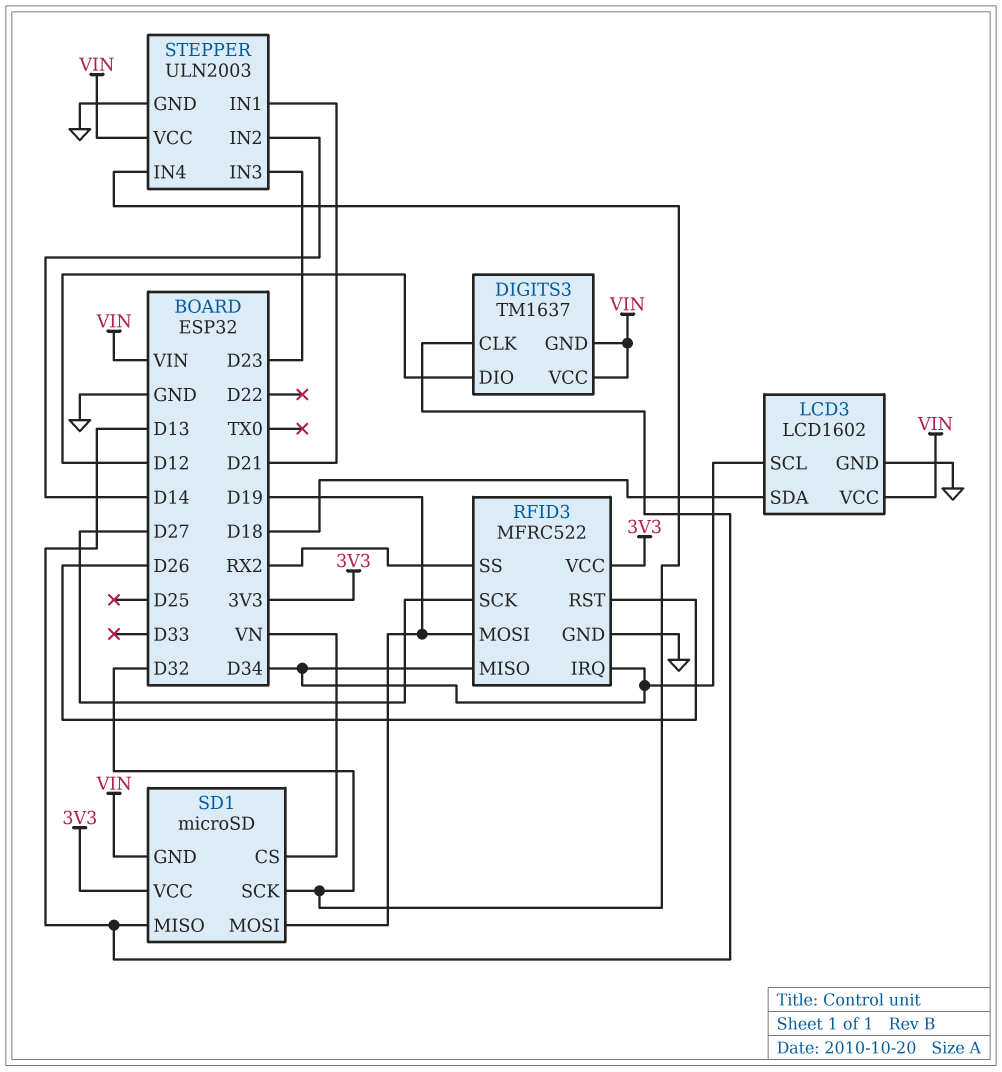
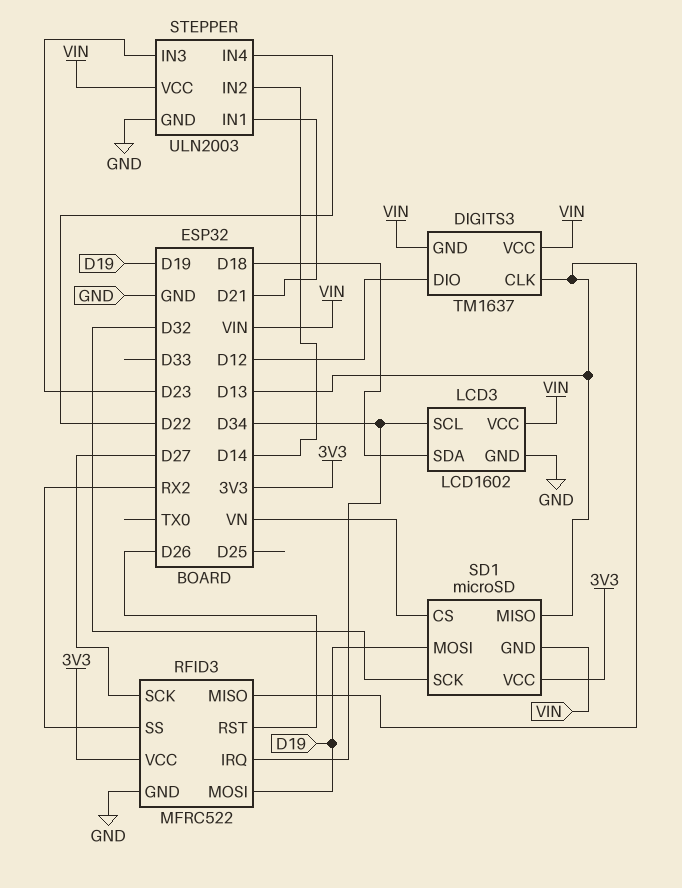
RFID3 pin MISO: D34 -> D13
STEPPER pin IN4: D32 -> D22

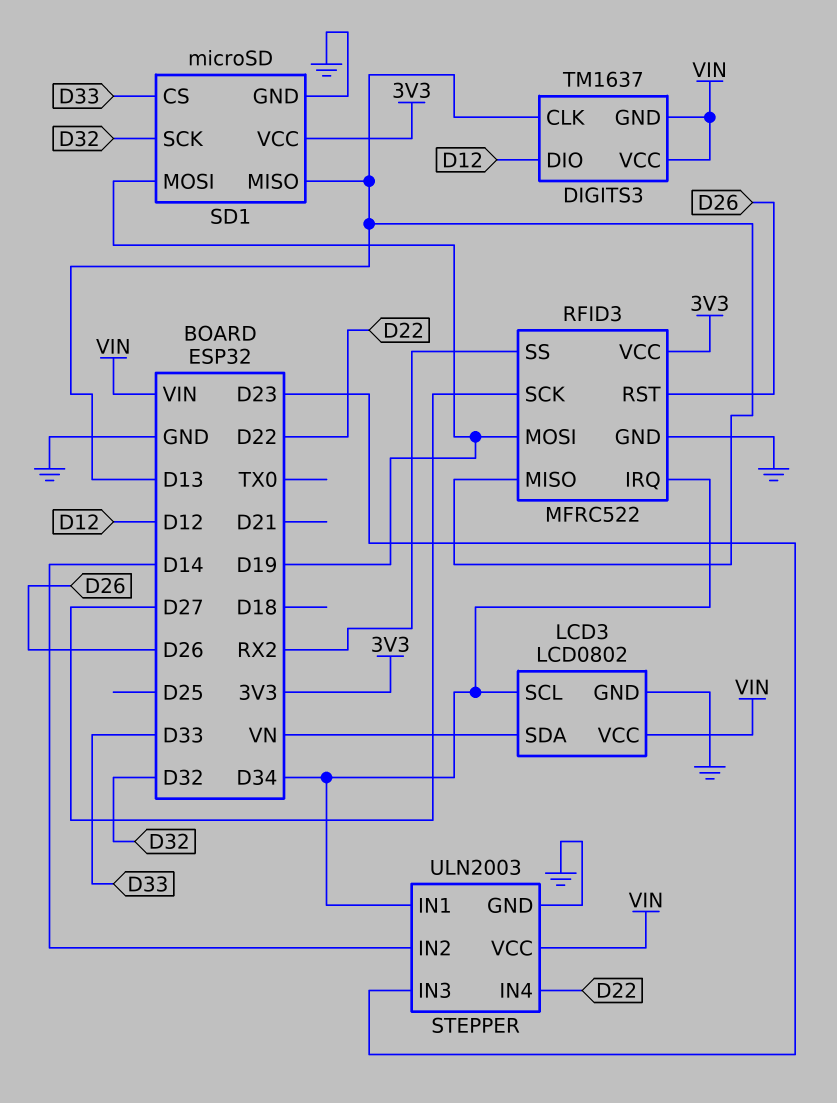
LCD3: LCD1602 -> LCD0802
LCD3 pin SDA: D18 -> VN
SD1 pin CS: VN -> D33
SD1 pin GND: VIN -> GND
STEPPER pin IN1: D21 -> D34

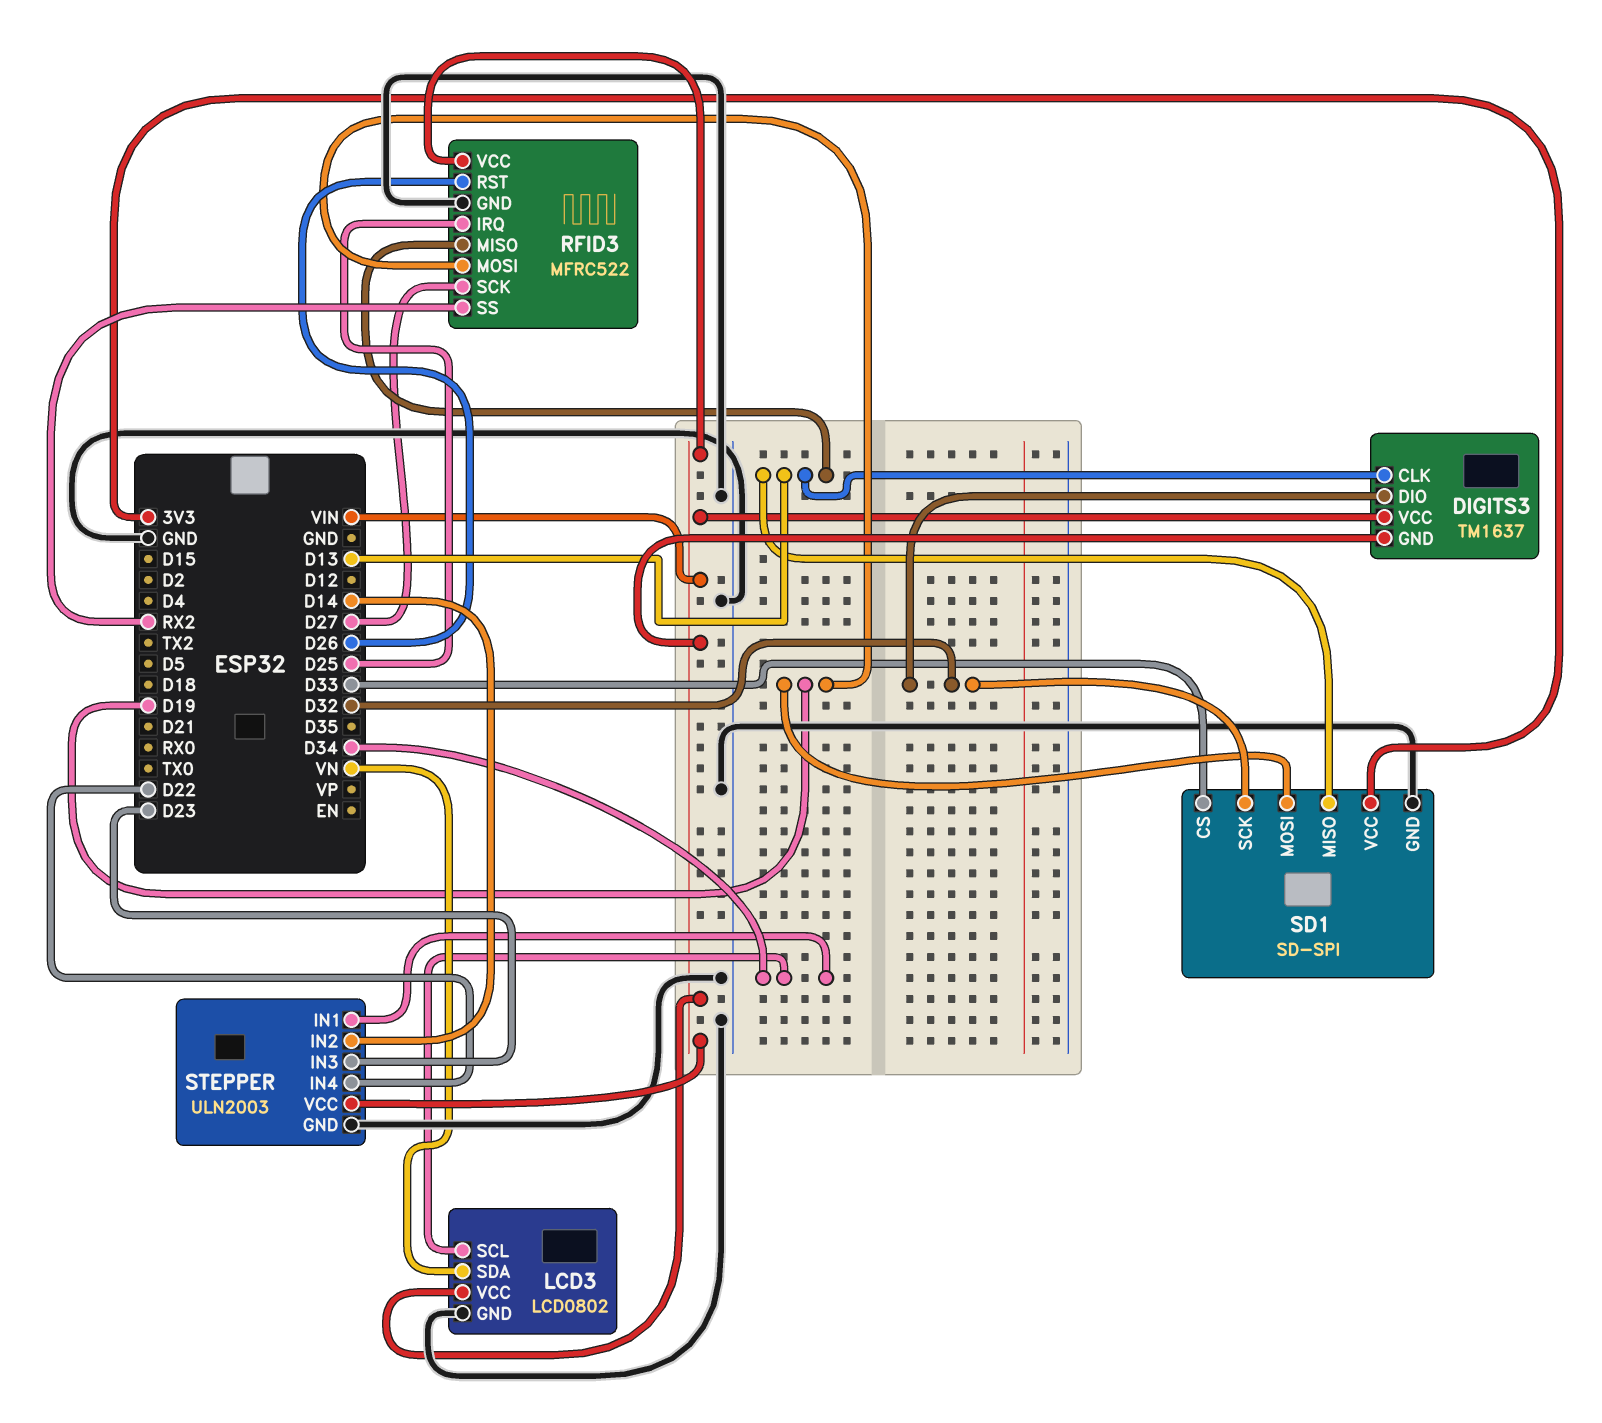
DIGITS3 pin DIO: D12 -> D32
RFID3 pin IRQ: D34 -> D25
RFID3 pin VCC: 3V3 -> VIN
SD1: microSD -> SD-SPI

